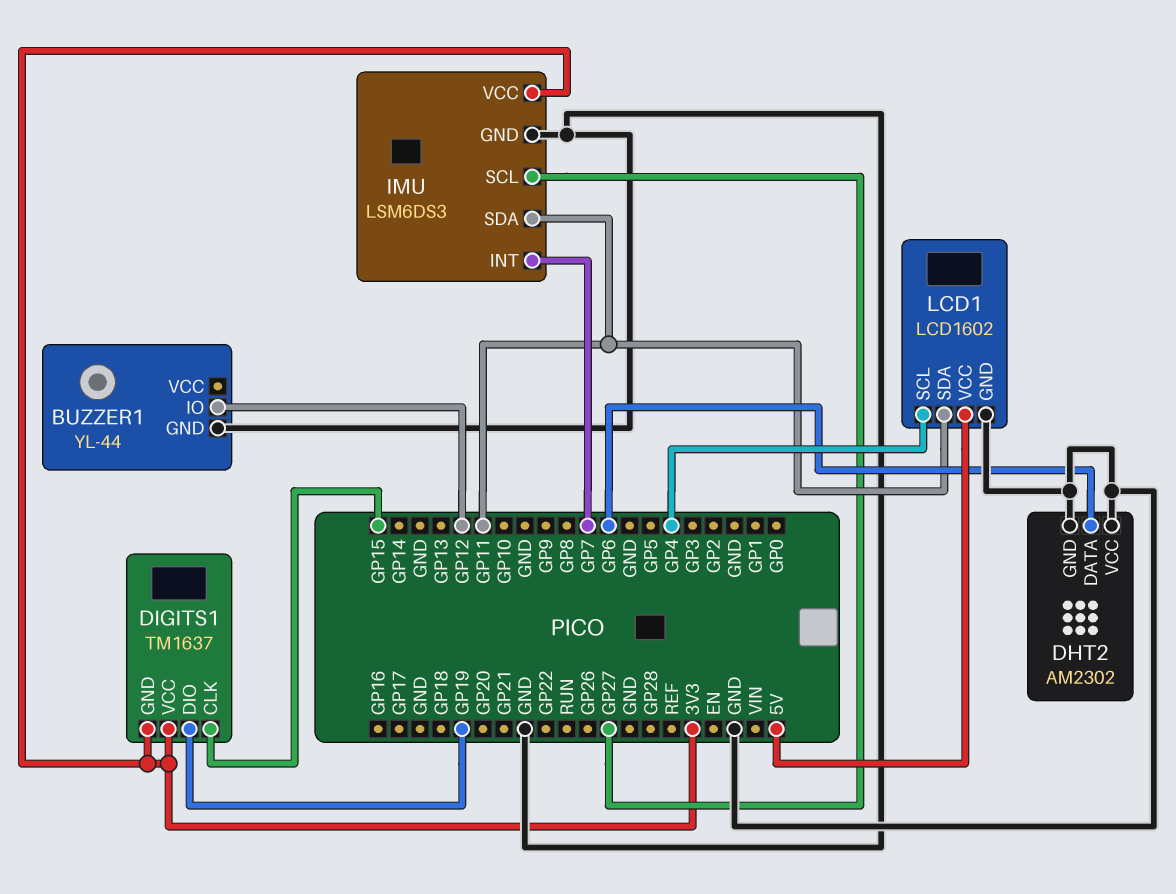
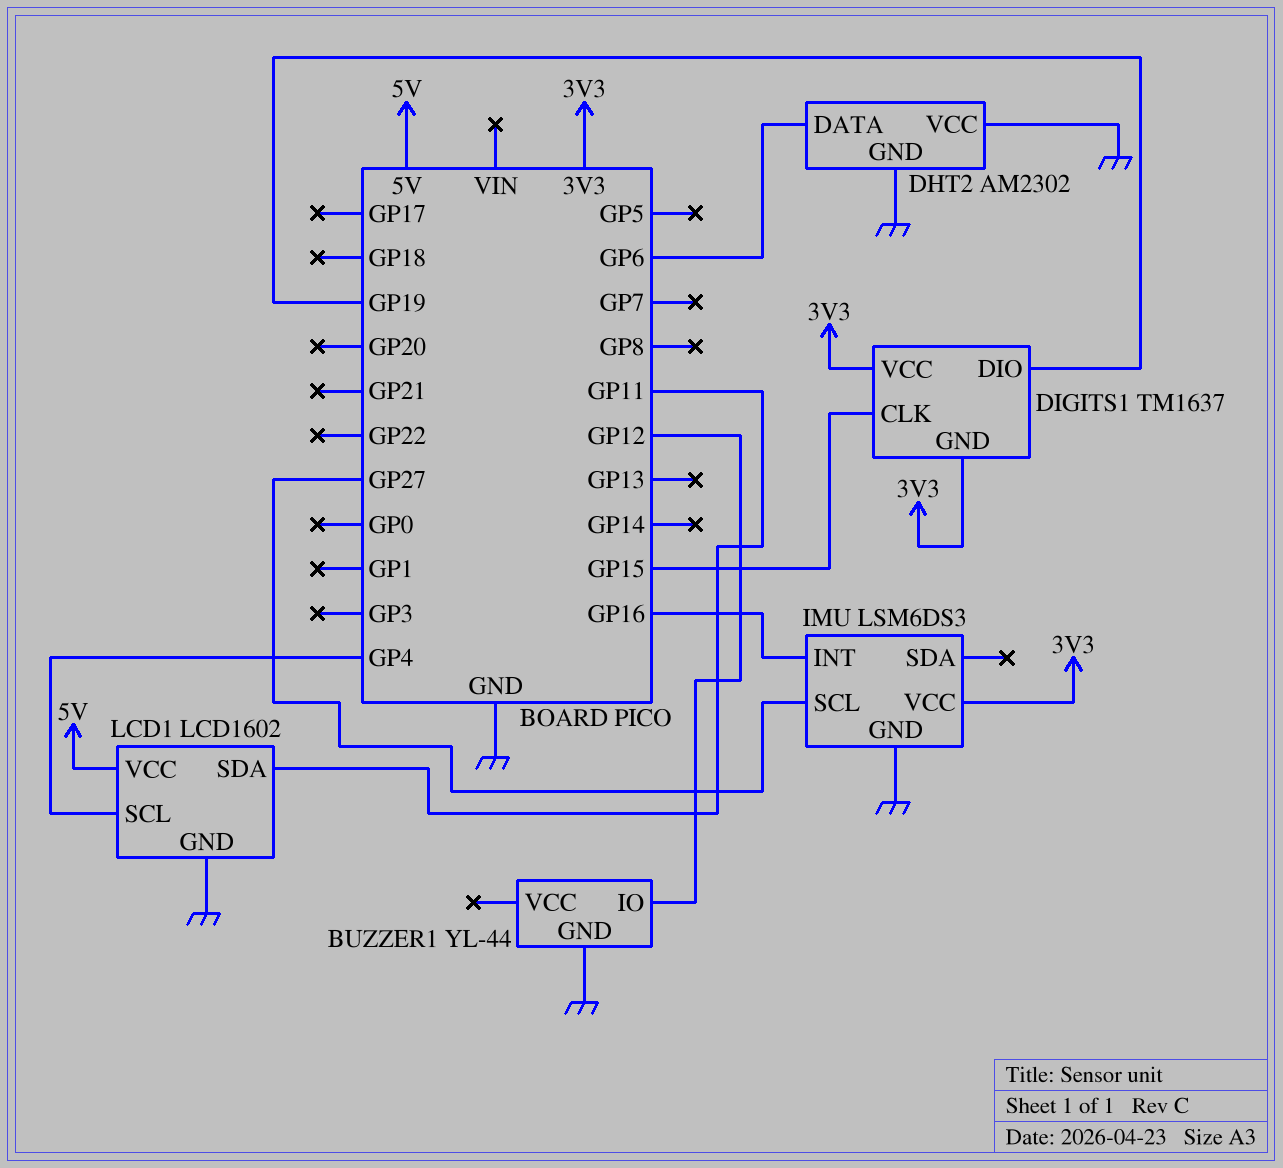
IMU pin INT: GP7 -> GP16
IMU pin SDA: GP11 -> none

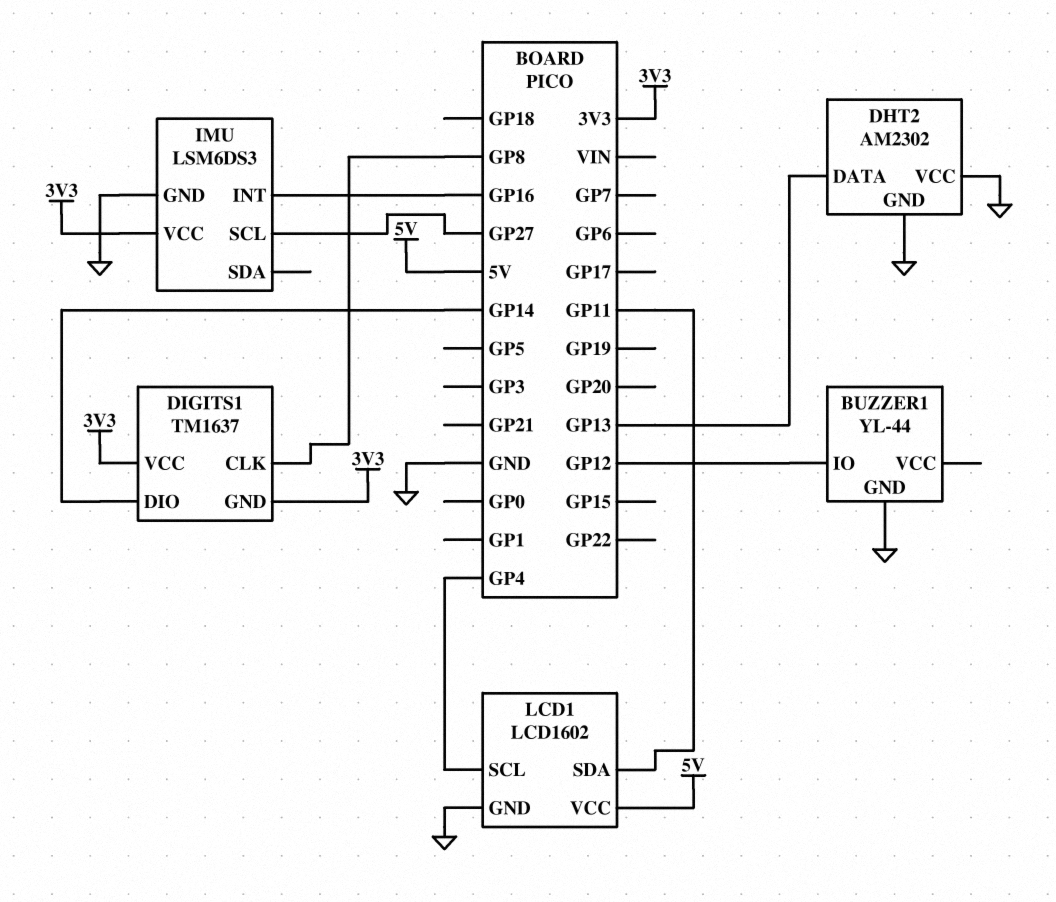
DHT2 pin DATA: GP6 -> GP13
DIGITS1 pin CLK: GP15 -> GP8
DIGITS1 pin DIO: GP19 -> GP14

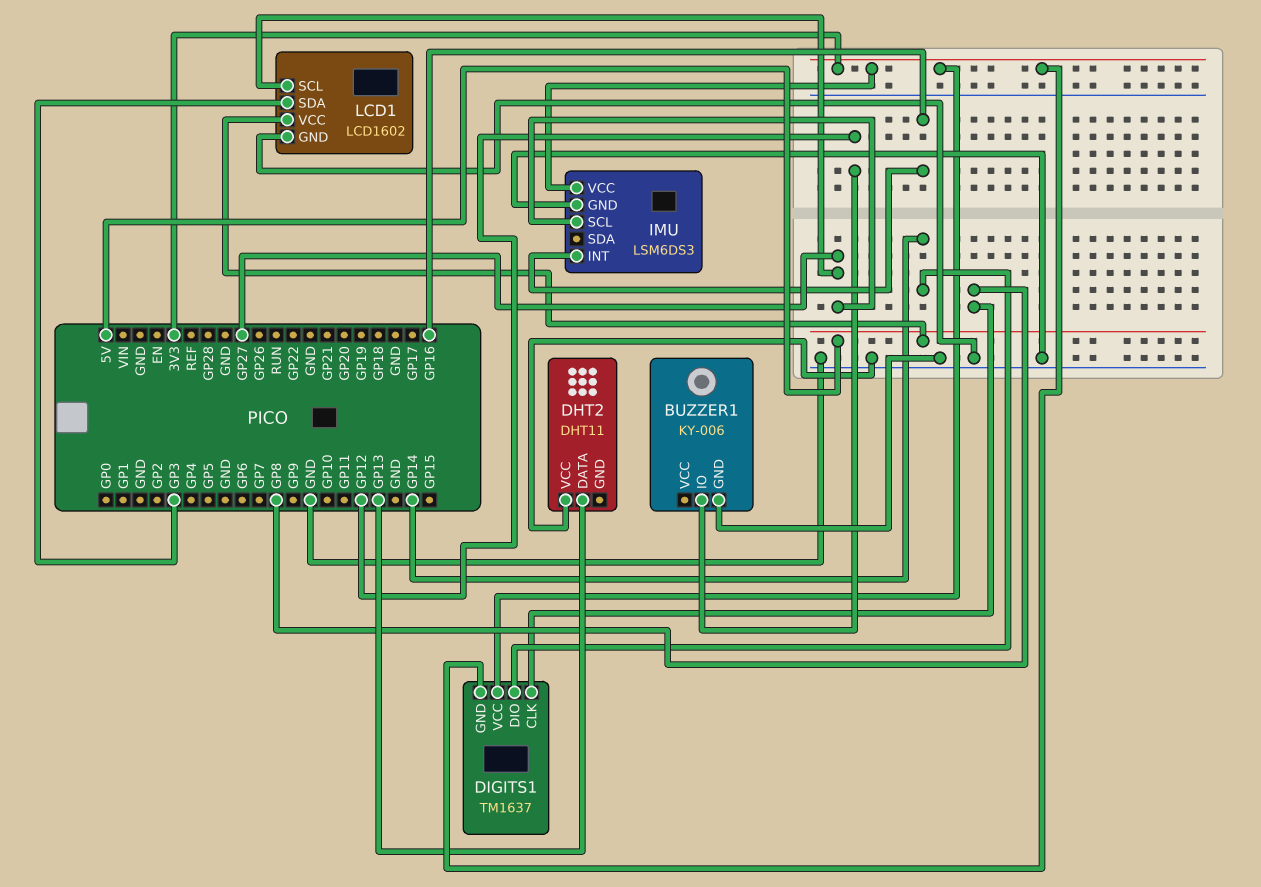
BUZZER1: YL-44 -> KY-006
DHT2: AM2302 -> DHT11
DHT2 pin GND: GND -> none
LCD1 pin SCL: GP4 -> GP27
LCD1 pin SDA: GP11 -> GP3

